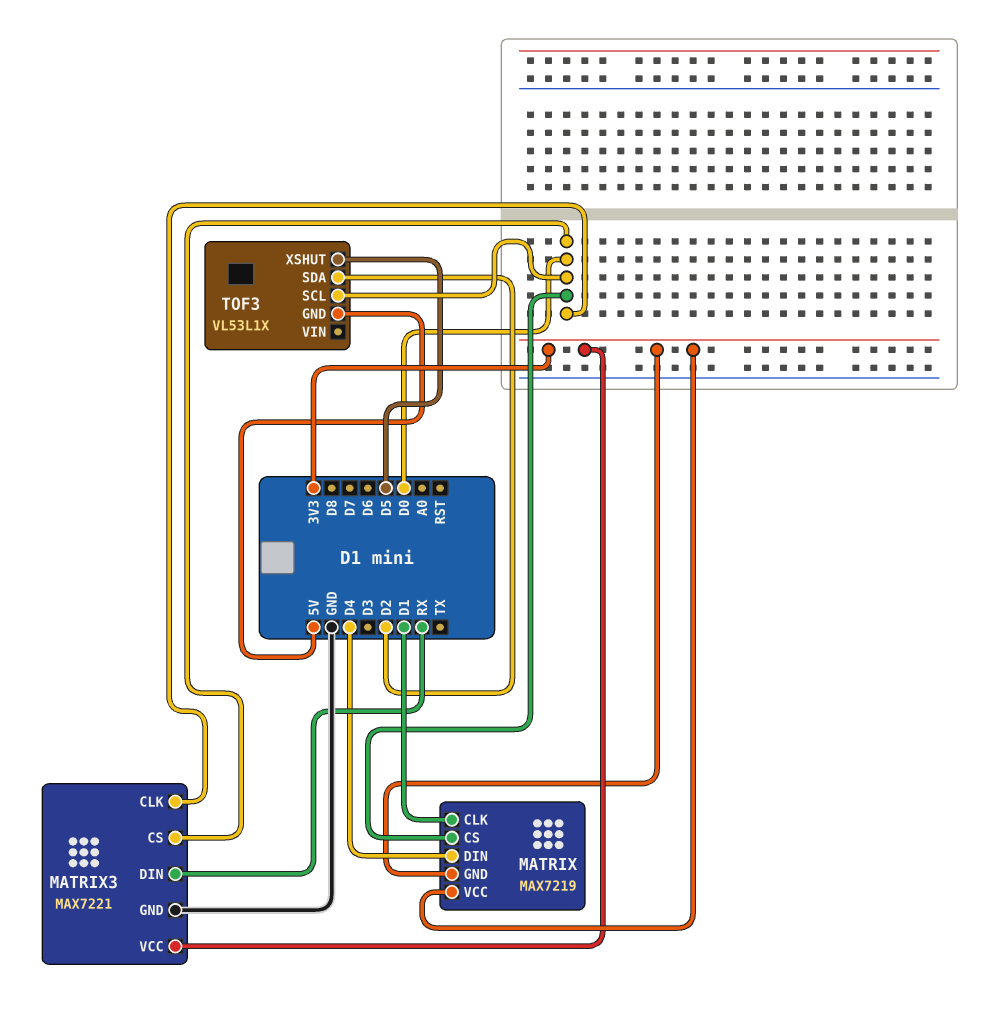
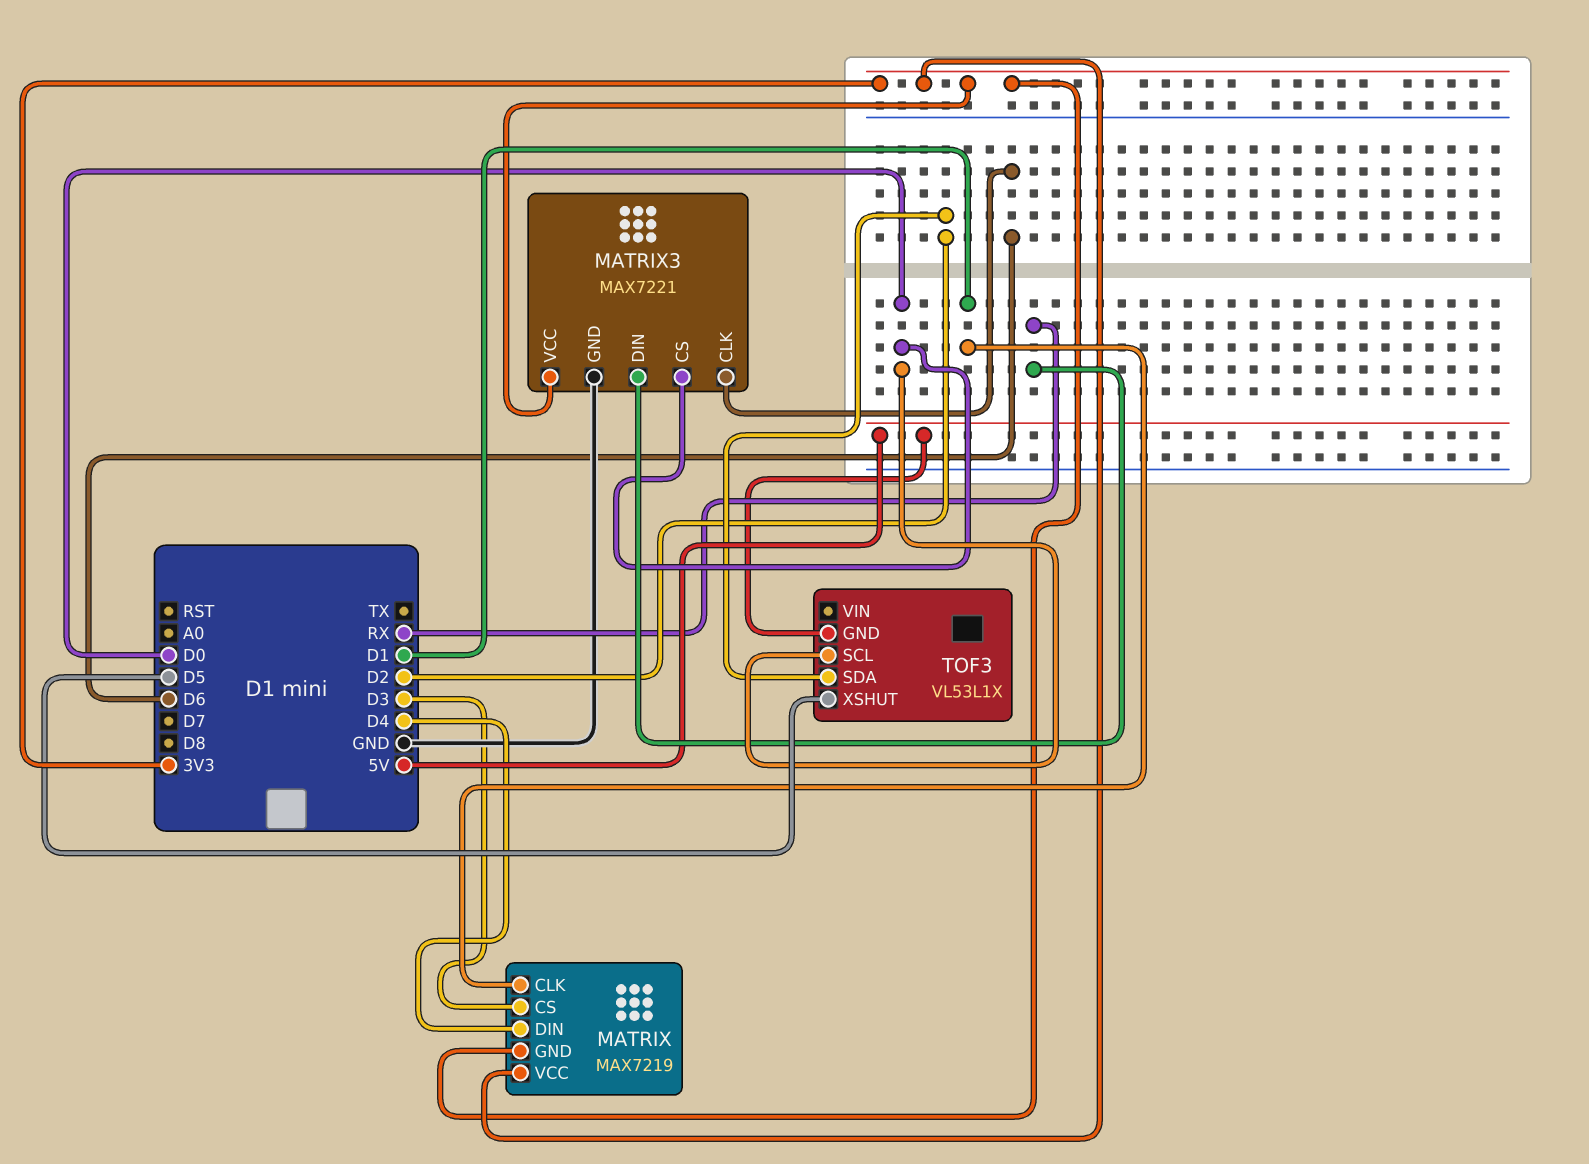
MATRIX pin CS: D0 -> D3
MATRIX3 pin CLK: D0 -> D6

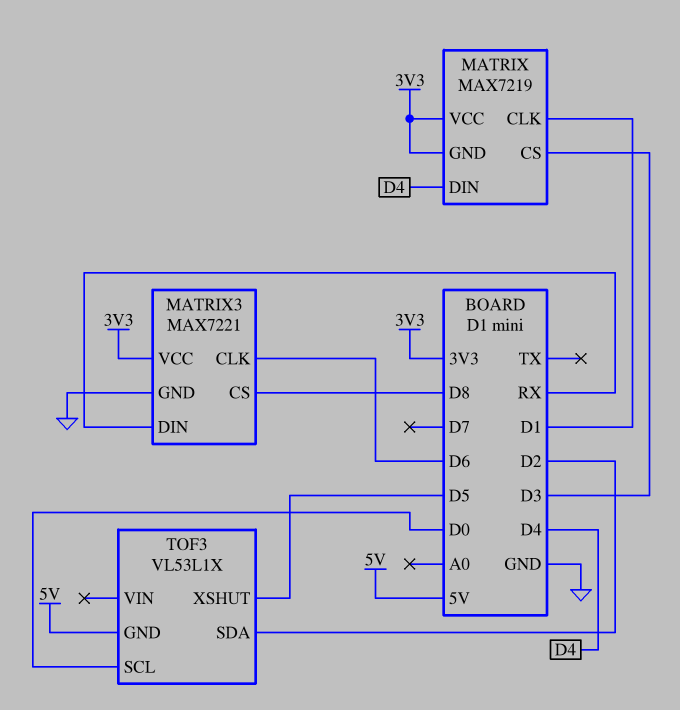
MATRIX3 pin CS: D0 -> D8

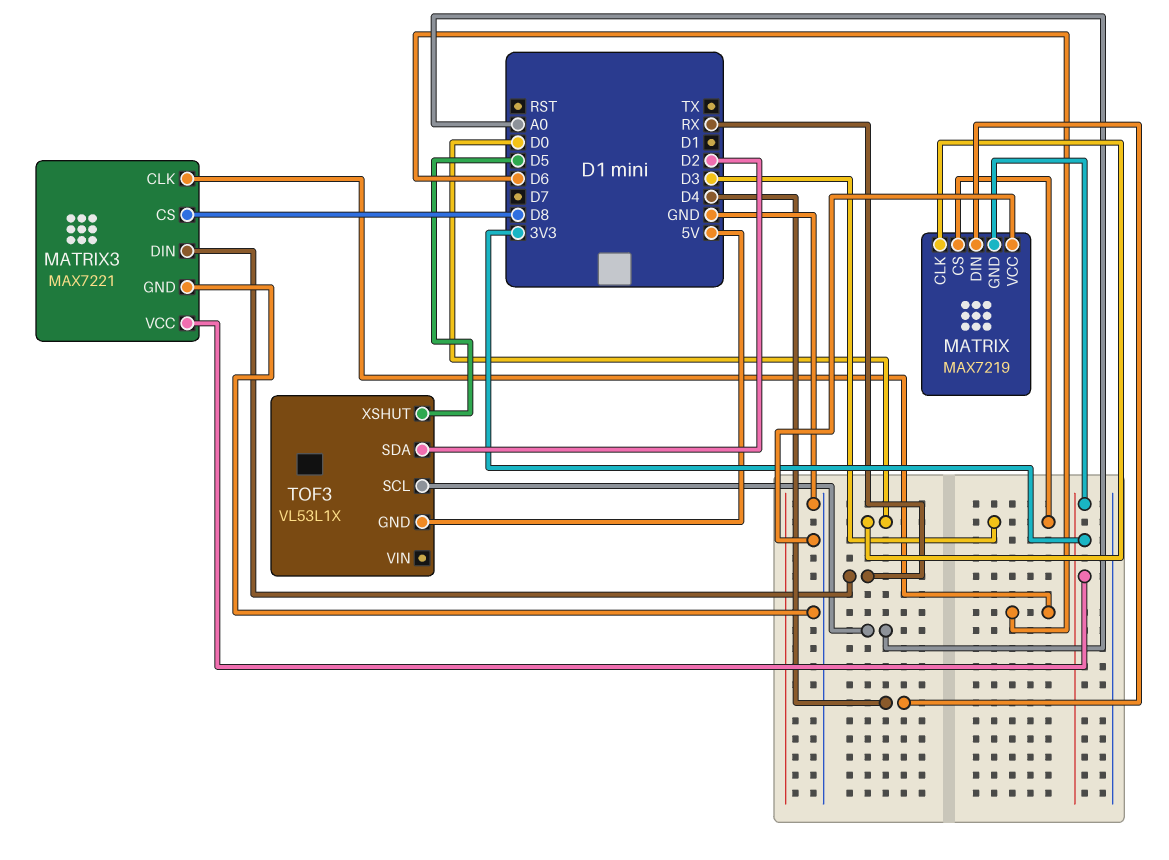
MATRIX pin CLK: D1 -> D0
MATRIX pin VCC: 3V3 -> GND
TOF3 pin SCL: D0 -> A0

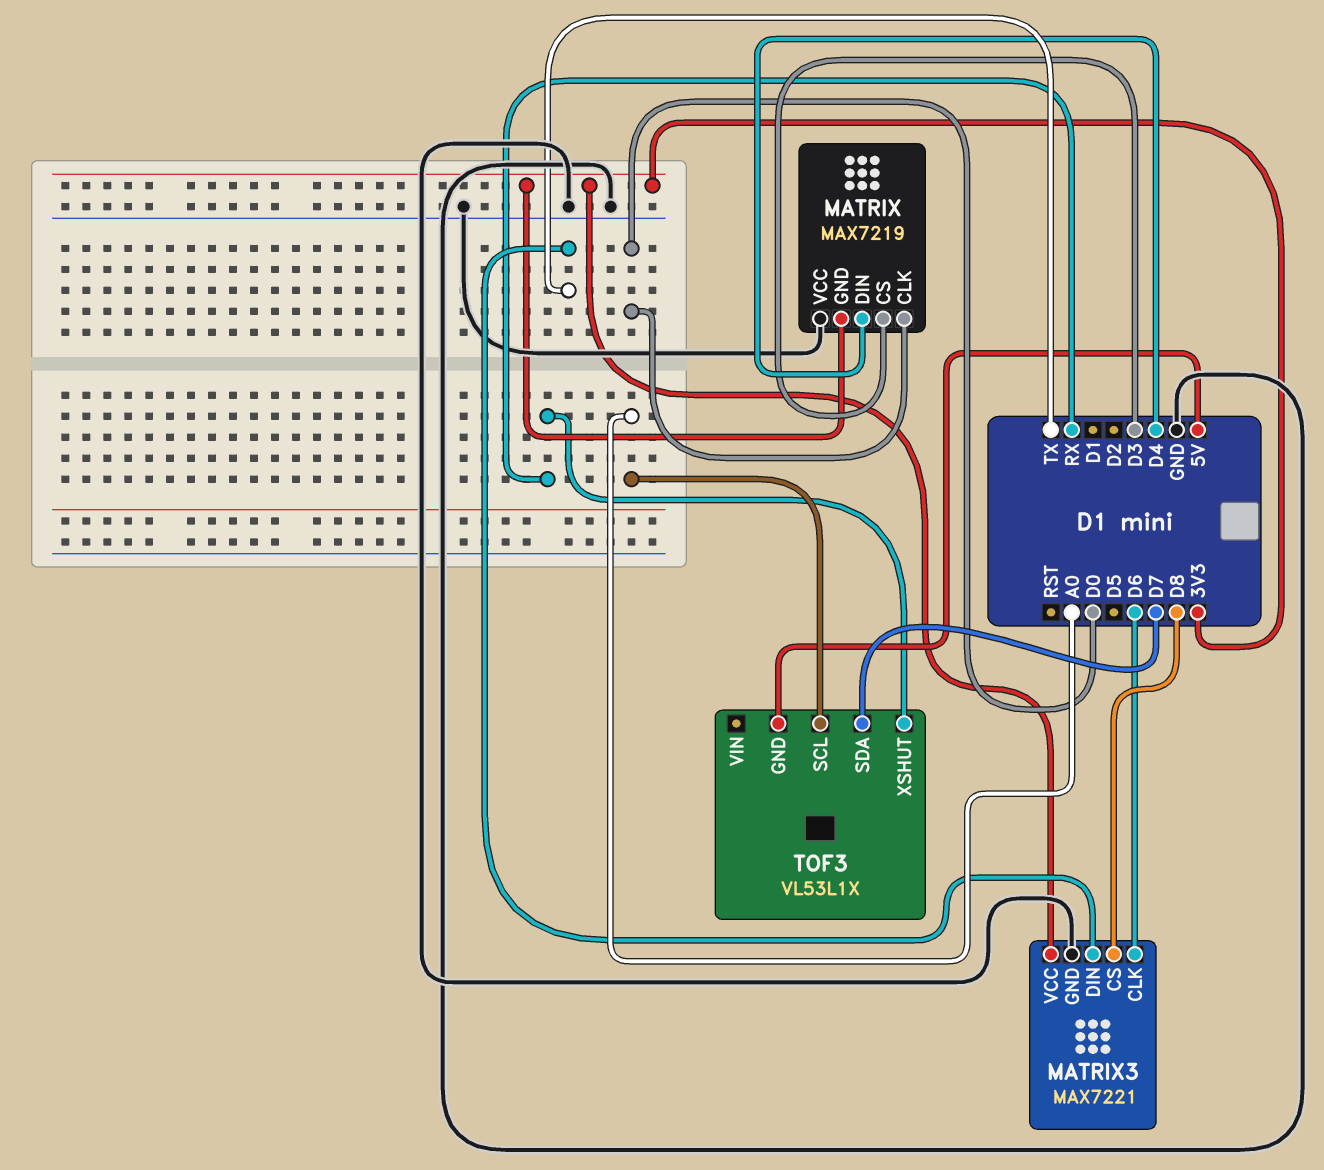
MATRIX3 pin DIN: RX -> TX
TOF3 pin SDA: D2 -> D7
TOF3 pin XSHUT: D5 -> RX

